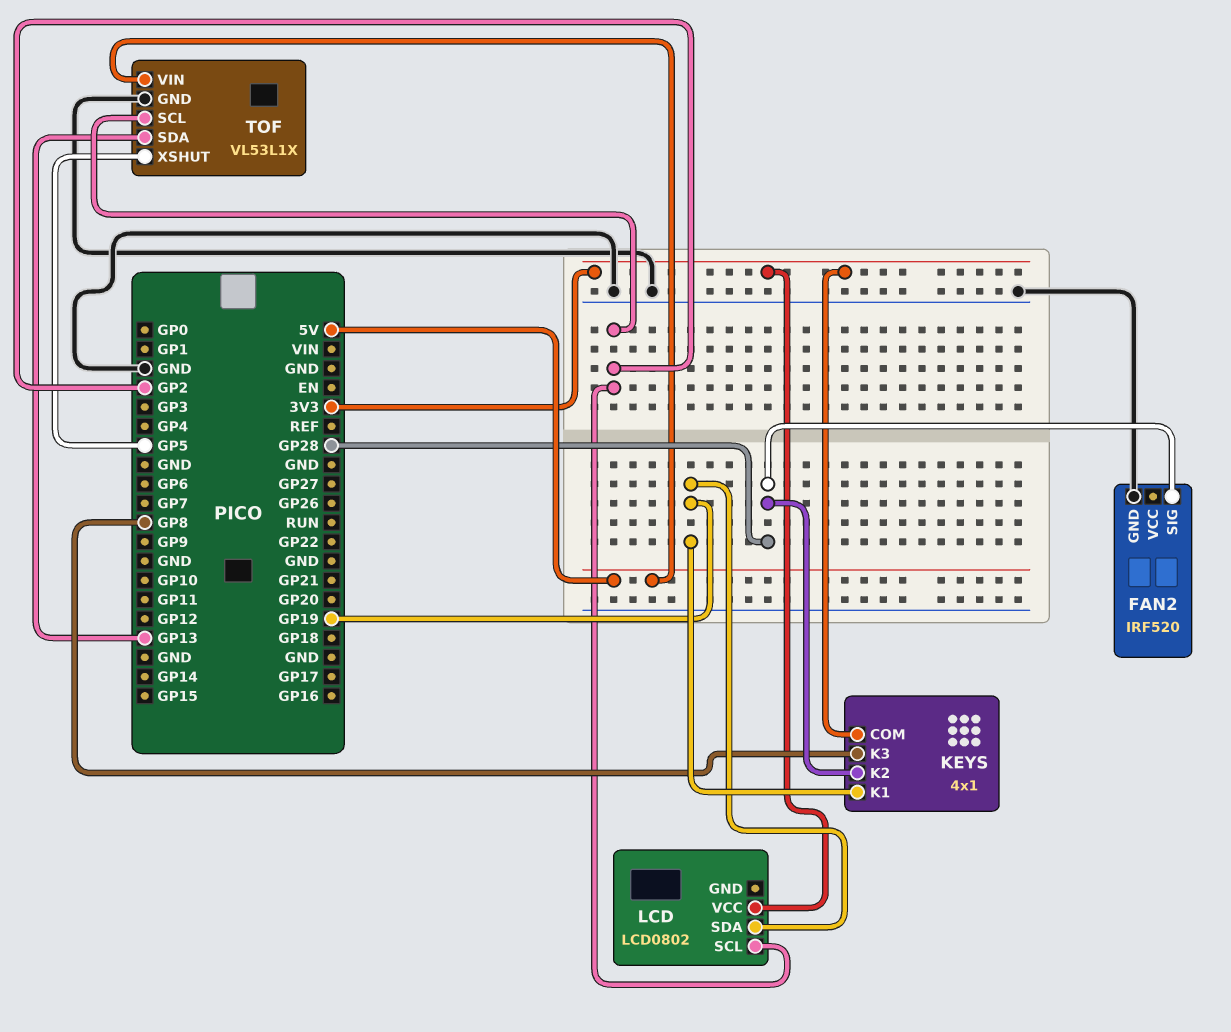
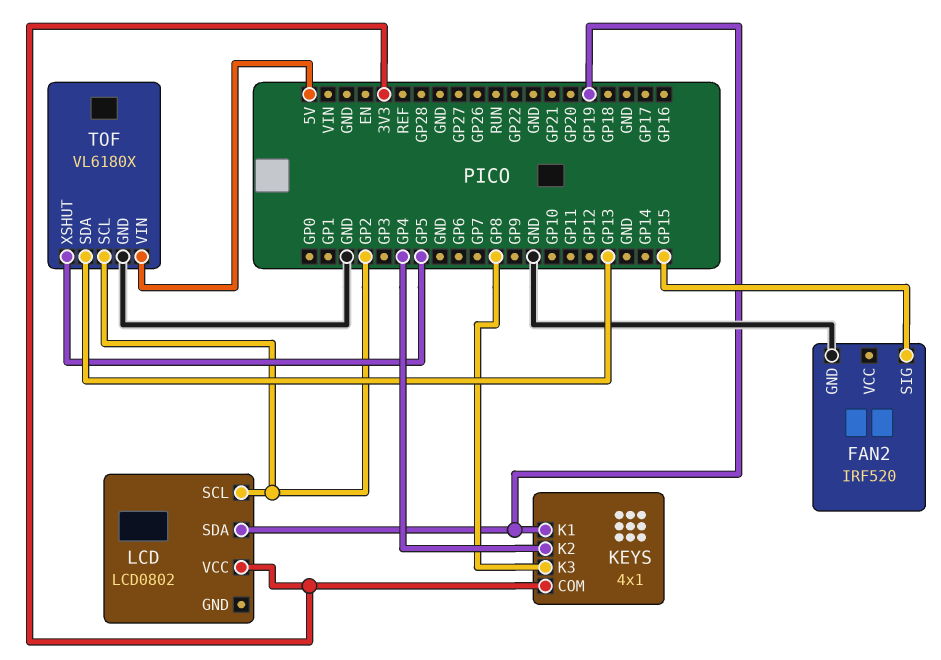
FAN2 pin SIG: GP28 -> GP15
KEYS pin K2: GP28 -> GP4
TOF: VL53L1X -> VL6180X

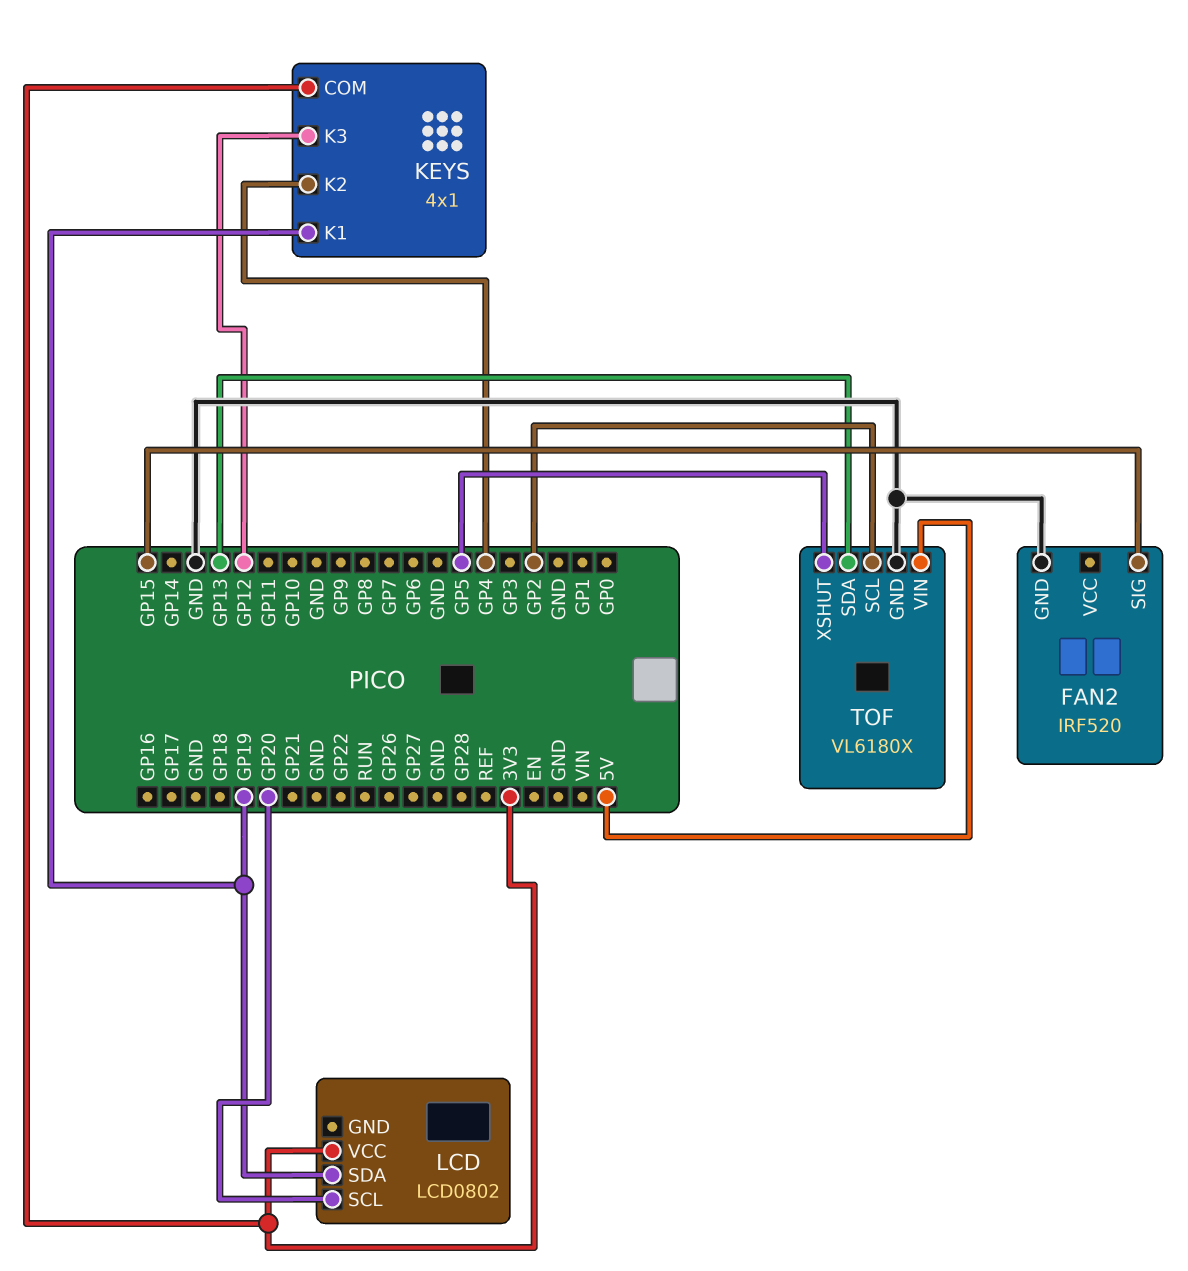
KEYS pin K3: GP8 -> GP12
LCD pin SCL: GP2 -> GP20

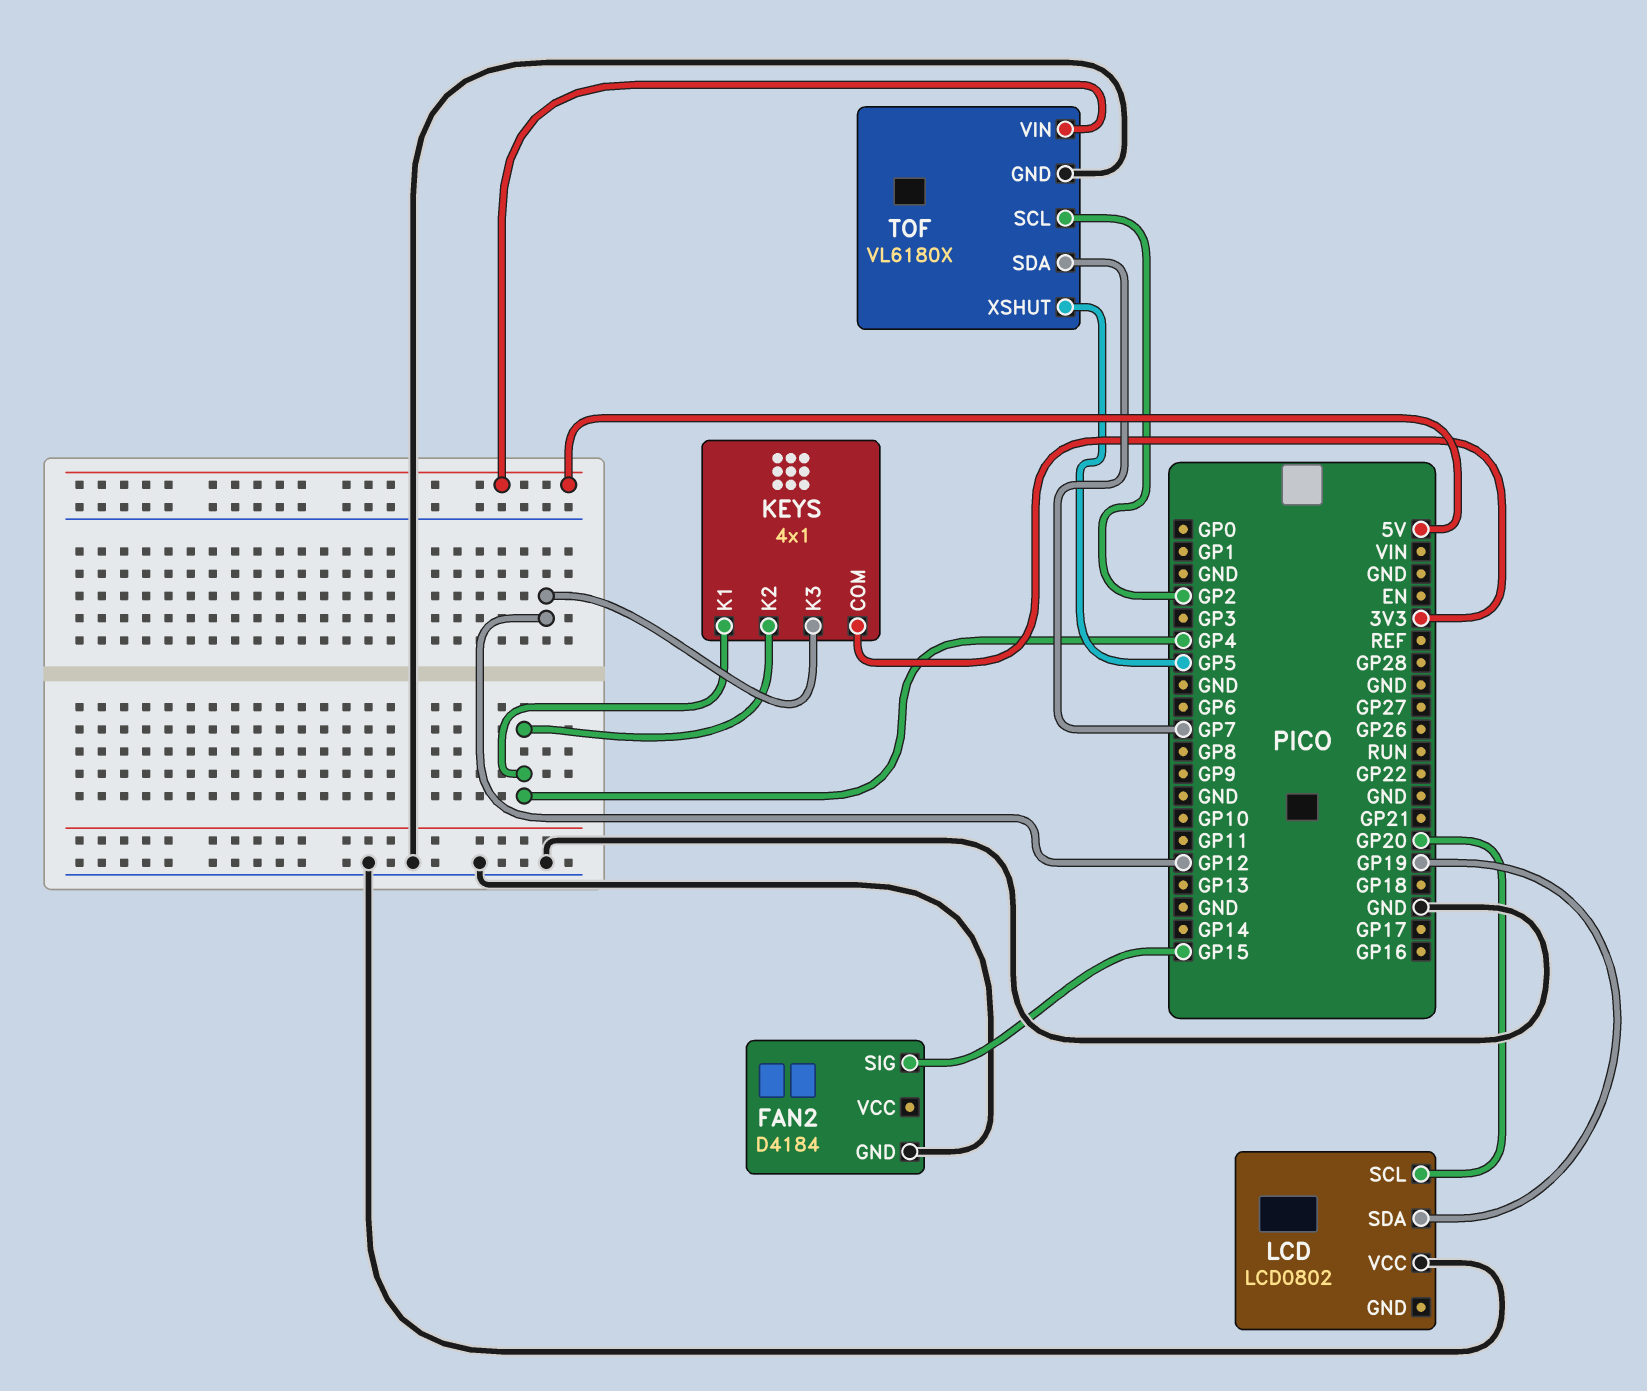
FAN2: IRF520 -> D4184
KEYS pin K1: GP19 -> GP4
LCD pin VCC: 3V3 -> GND
TOF pin SDA: GP13 -> GP7

